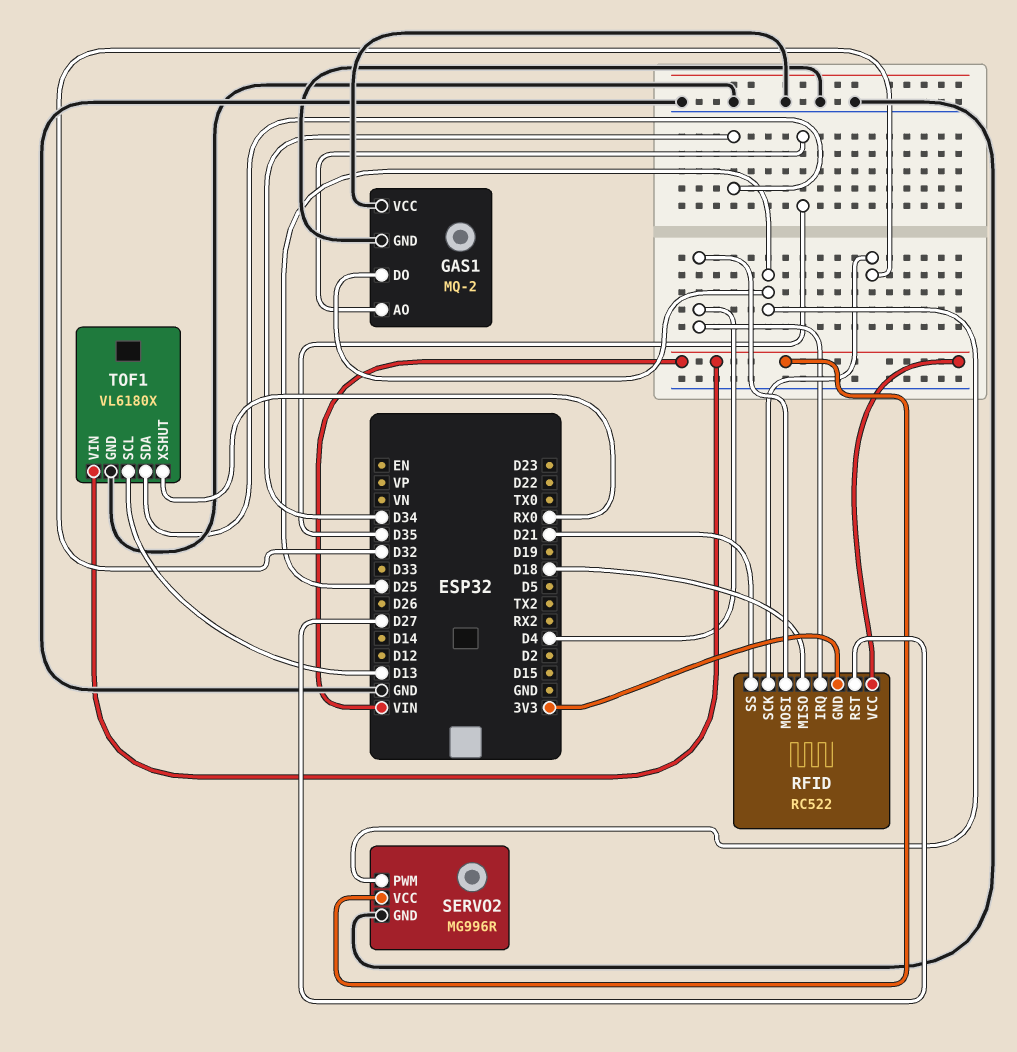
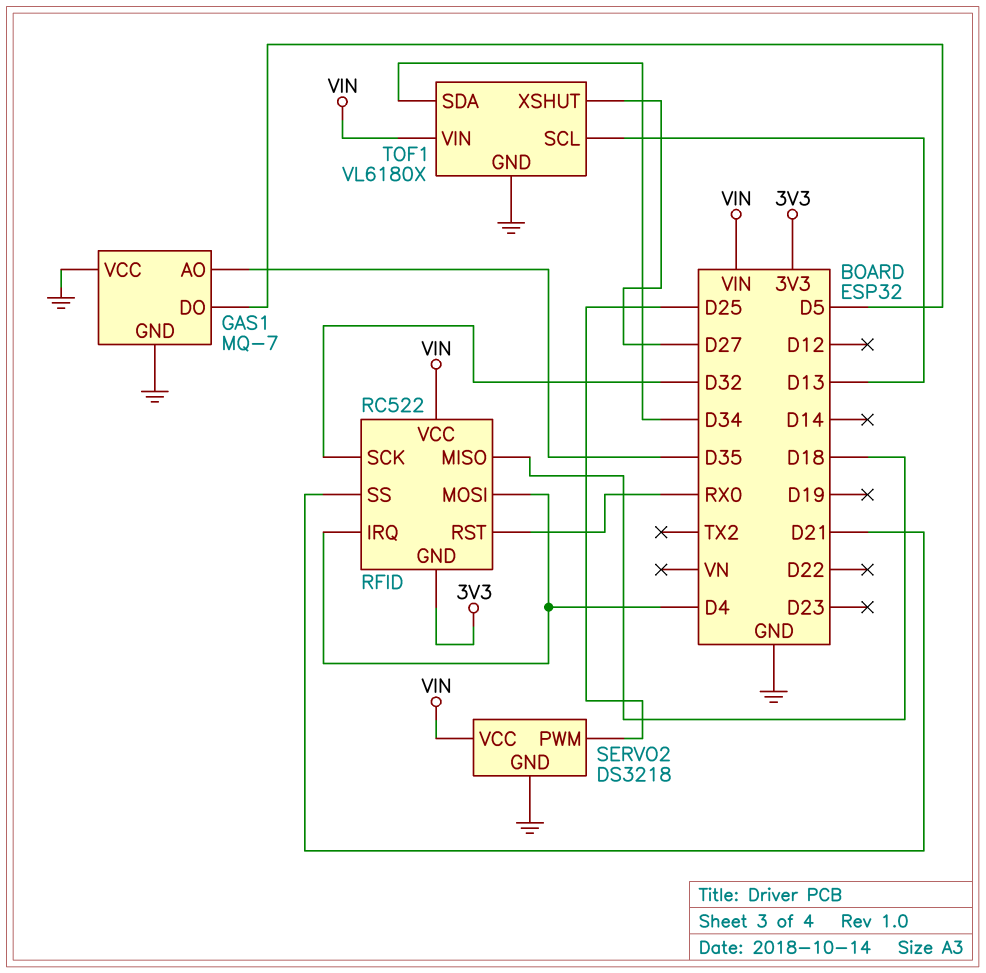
GAS1: MQ-2 -> MQ-7
GAS1 pin DO: D25 -> D5
RFID pin RST: D27 -> RX0
SERVO2: MG996R -> DS3218
TOF1 pin XSHUT: RX0 -> D27

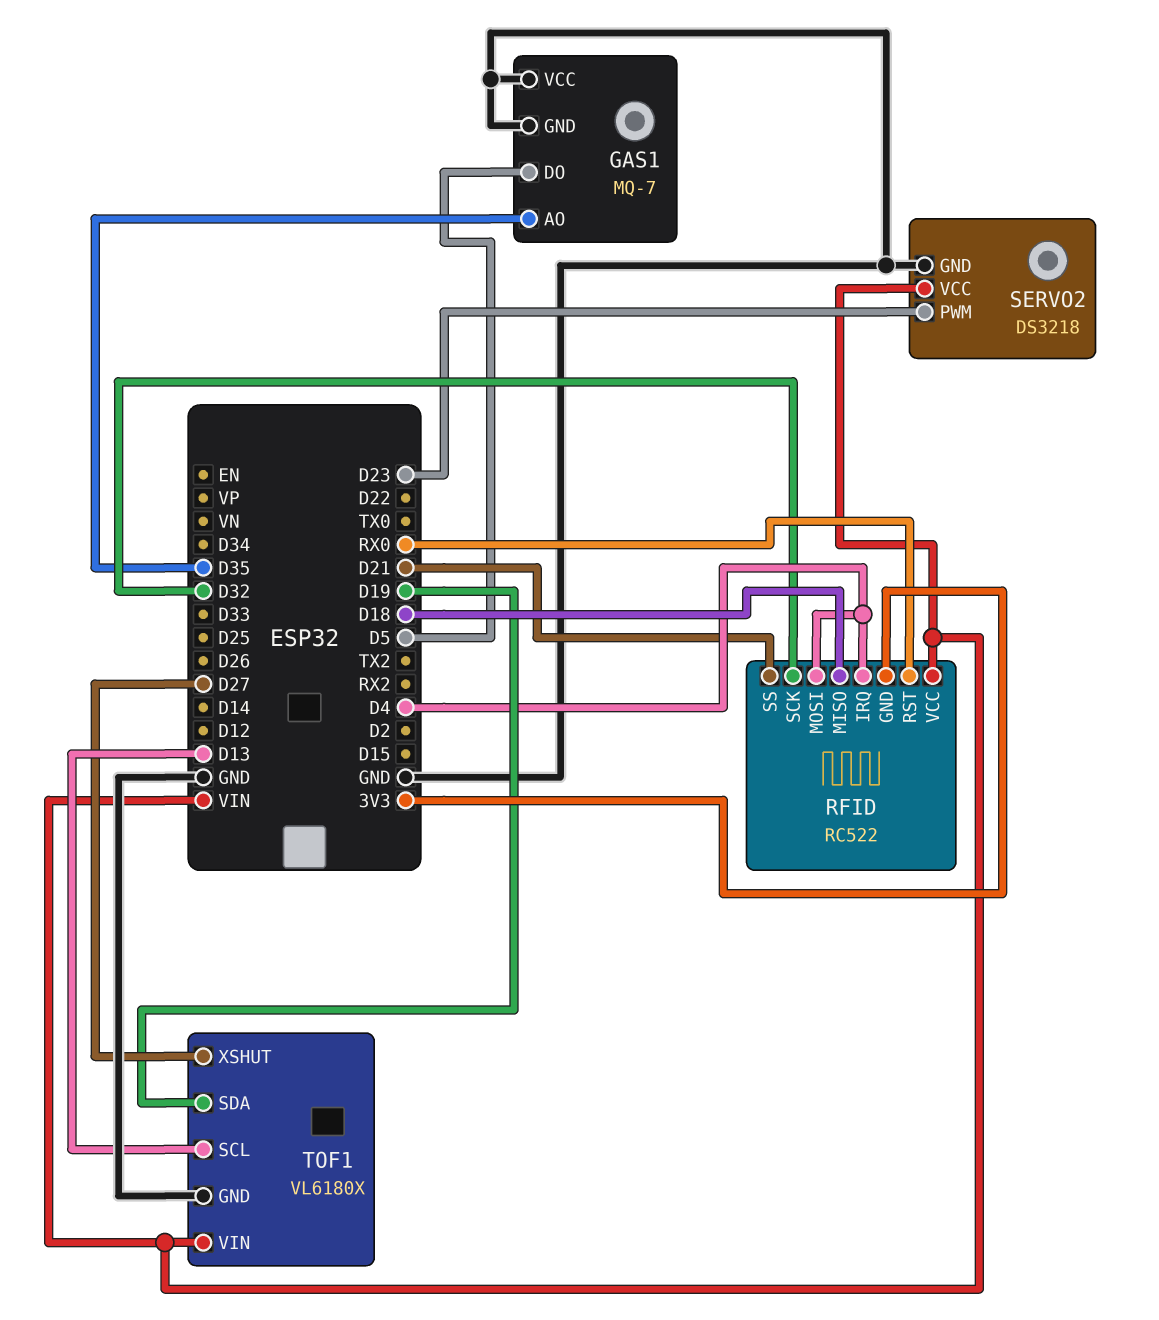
SERVO2 pin PWM: D25 -> D23
TOF1 pin SDA: D34 -> D19

